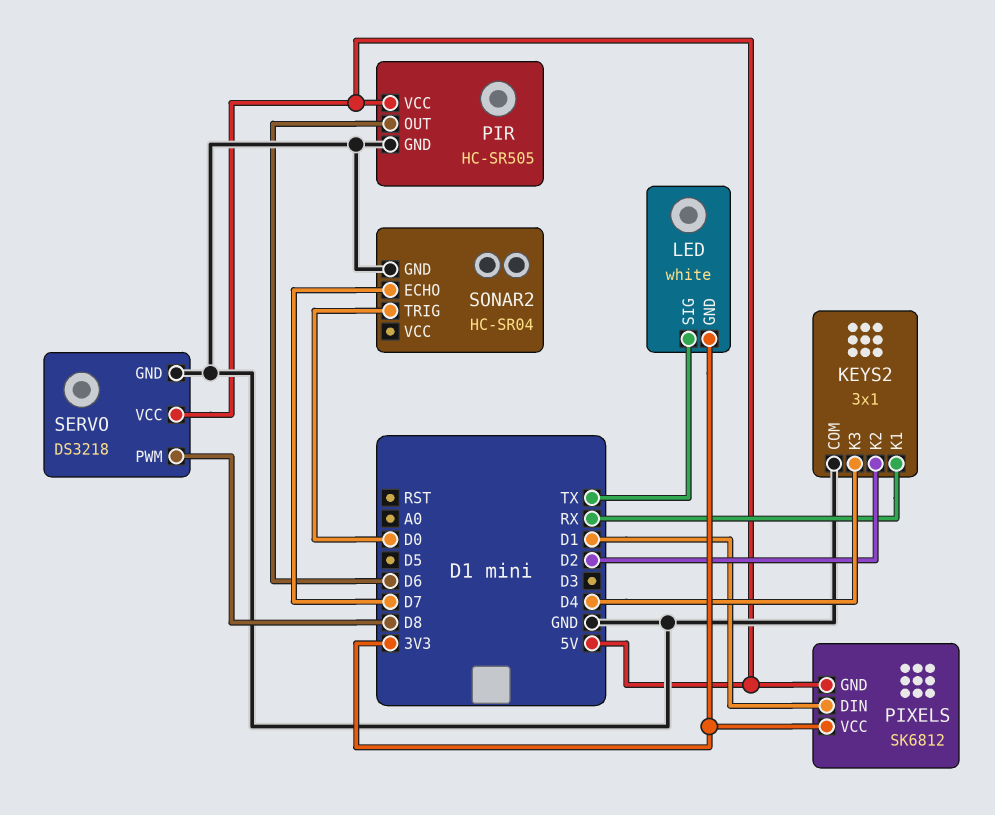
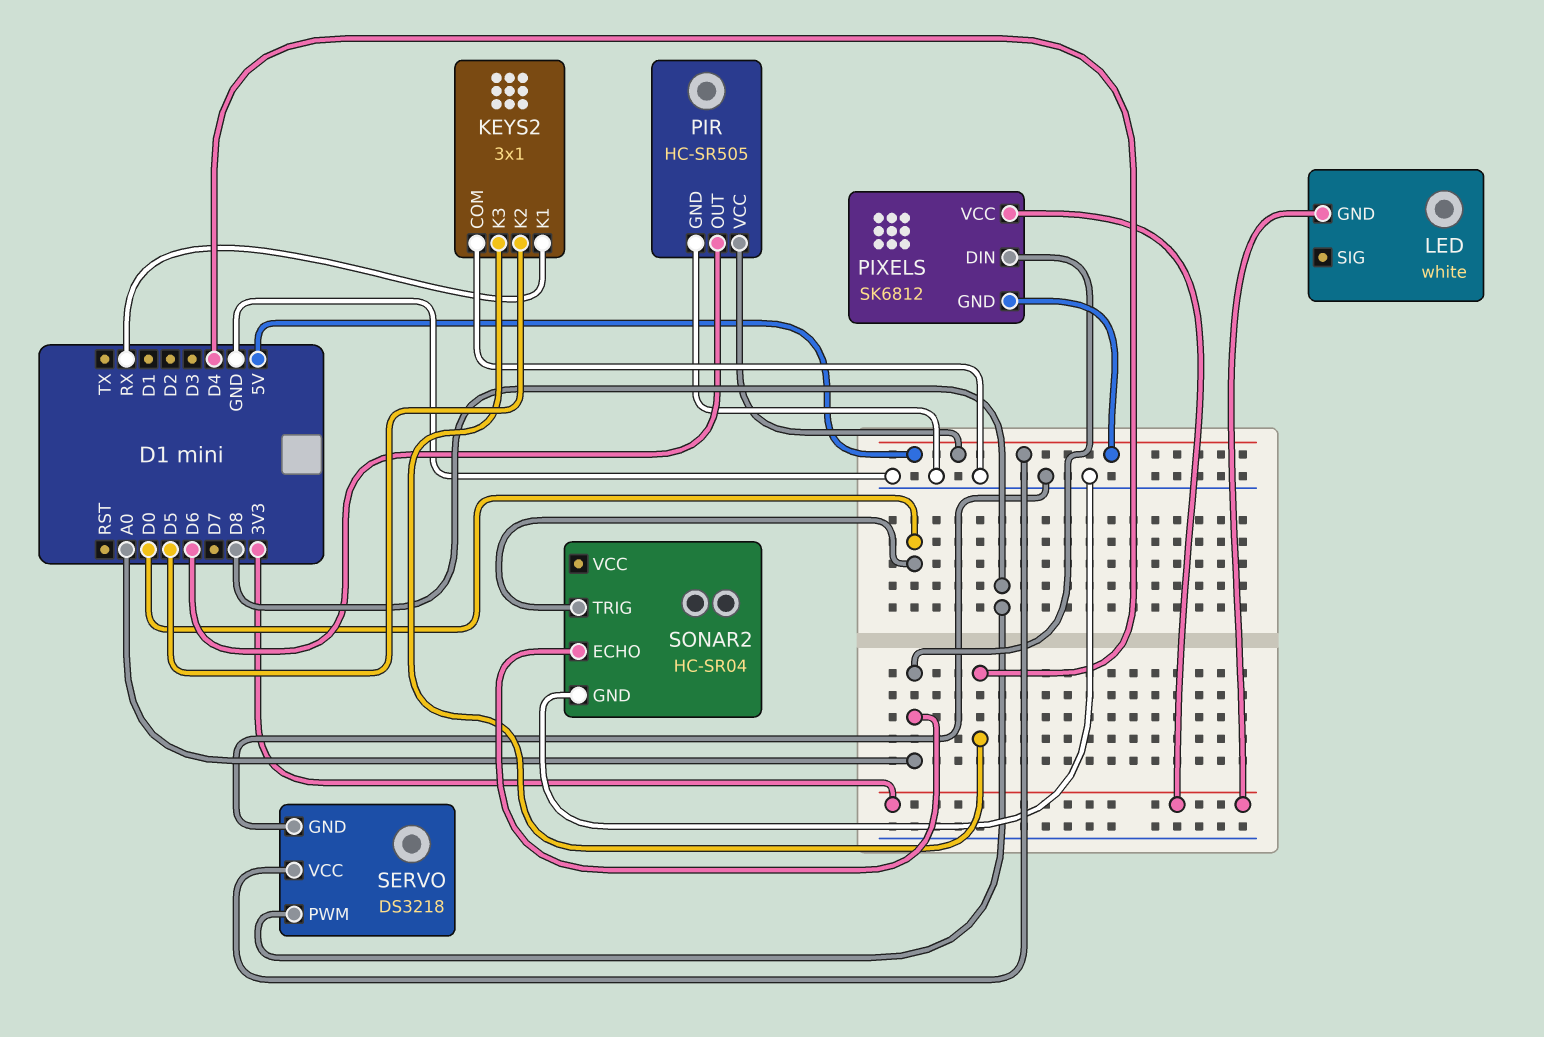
KEYS2 pin K2: D2 -> D5
LED pin SIG: TX -> none
PIXELS pin DIN: D1 -> A0
SONAR2 pin ECHO: D7 -> A0

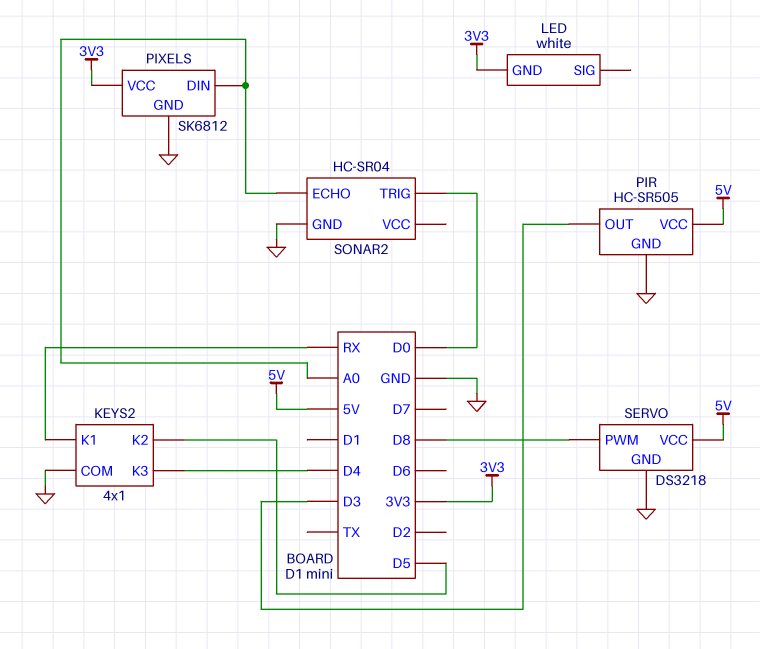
KEYS2: 3x1 -> 4x1
PIR pin OUT: D6 -> D3
PIXELS pin GND: 5V -> GND

